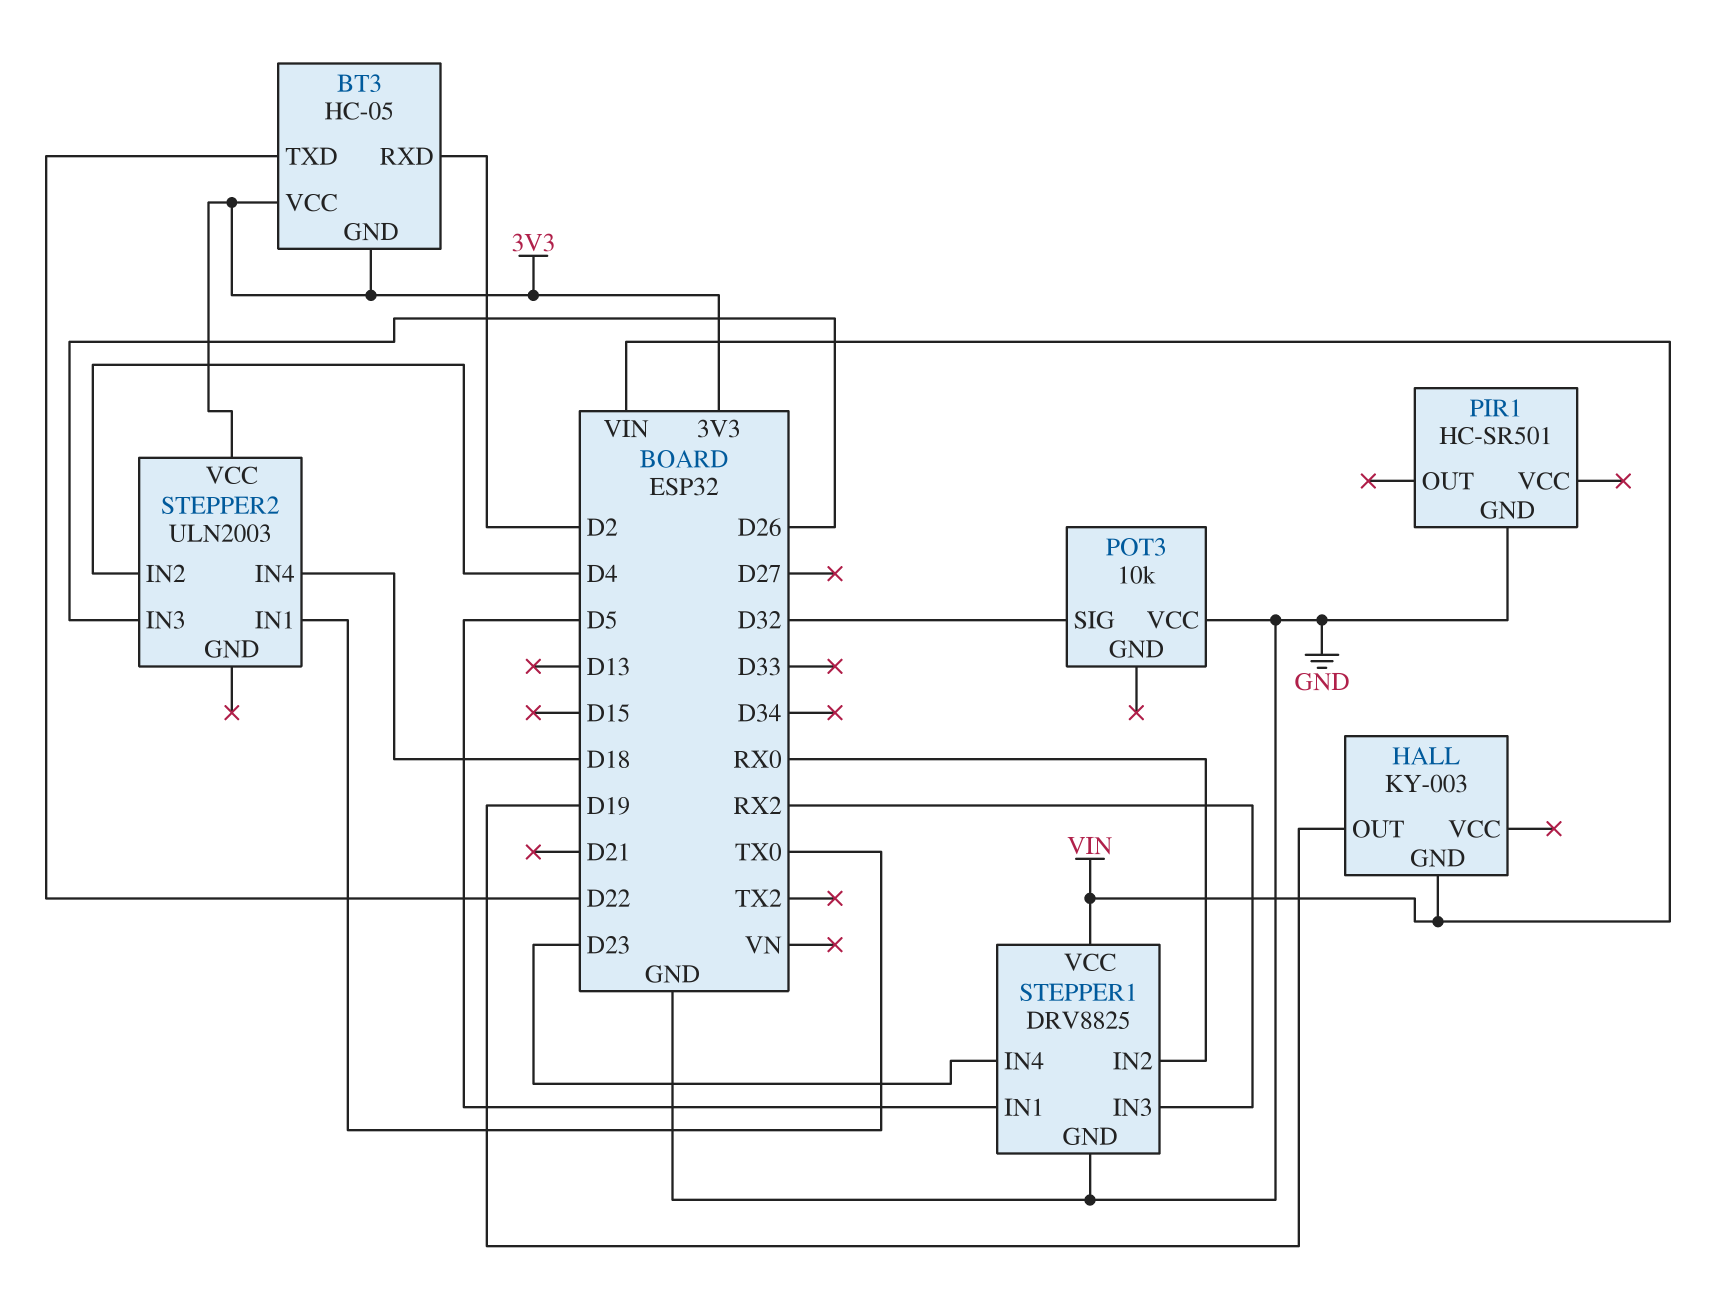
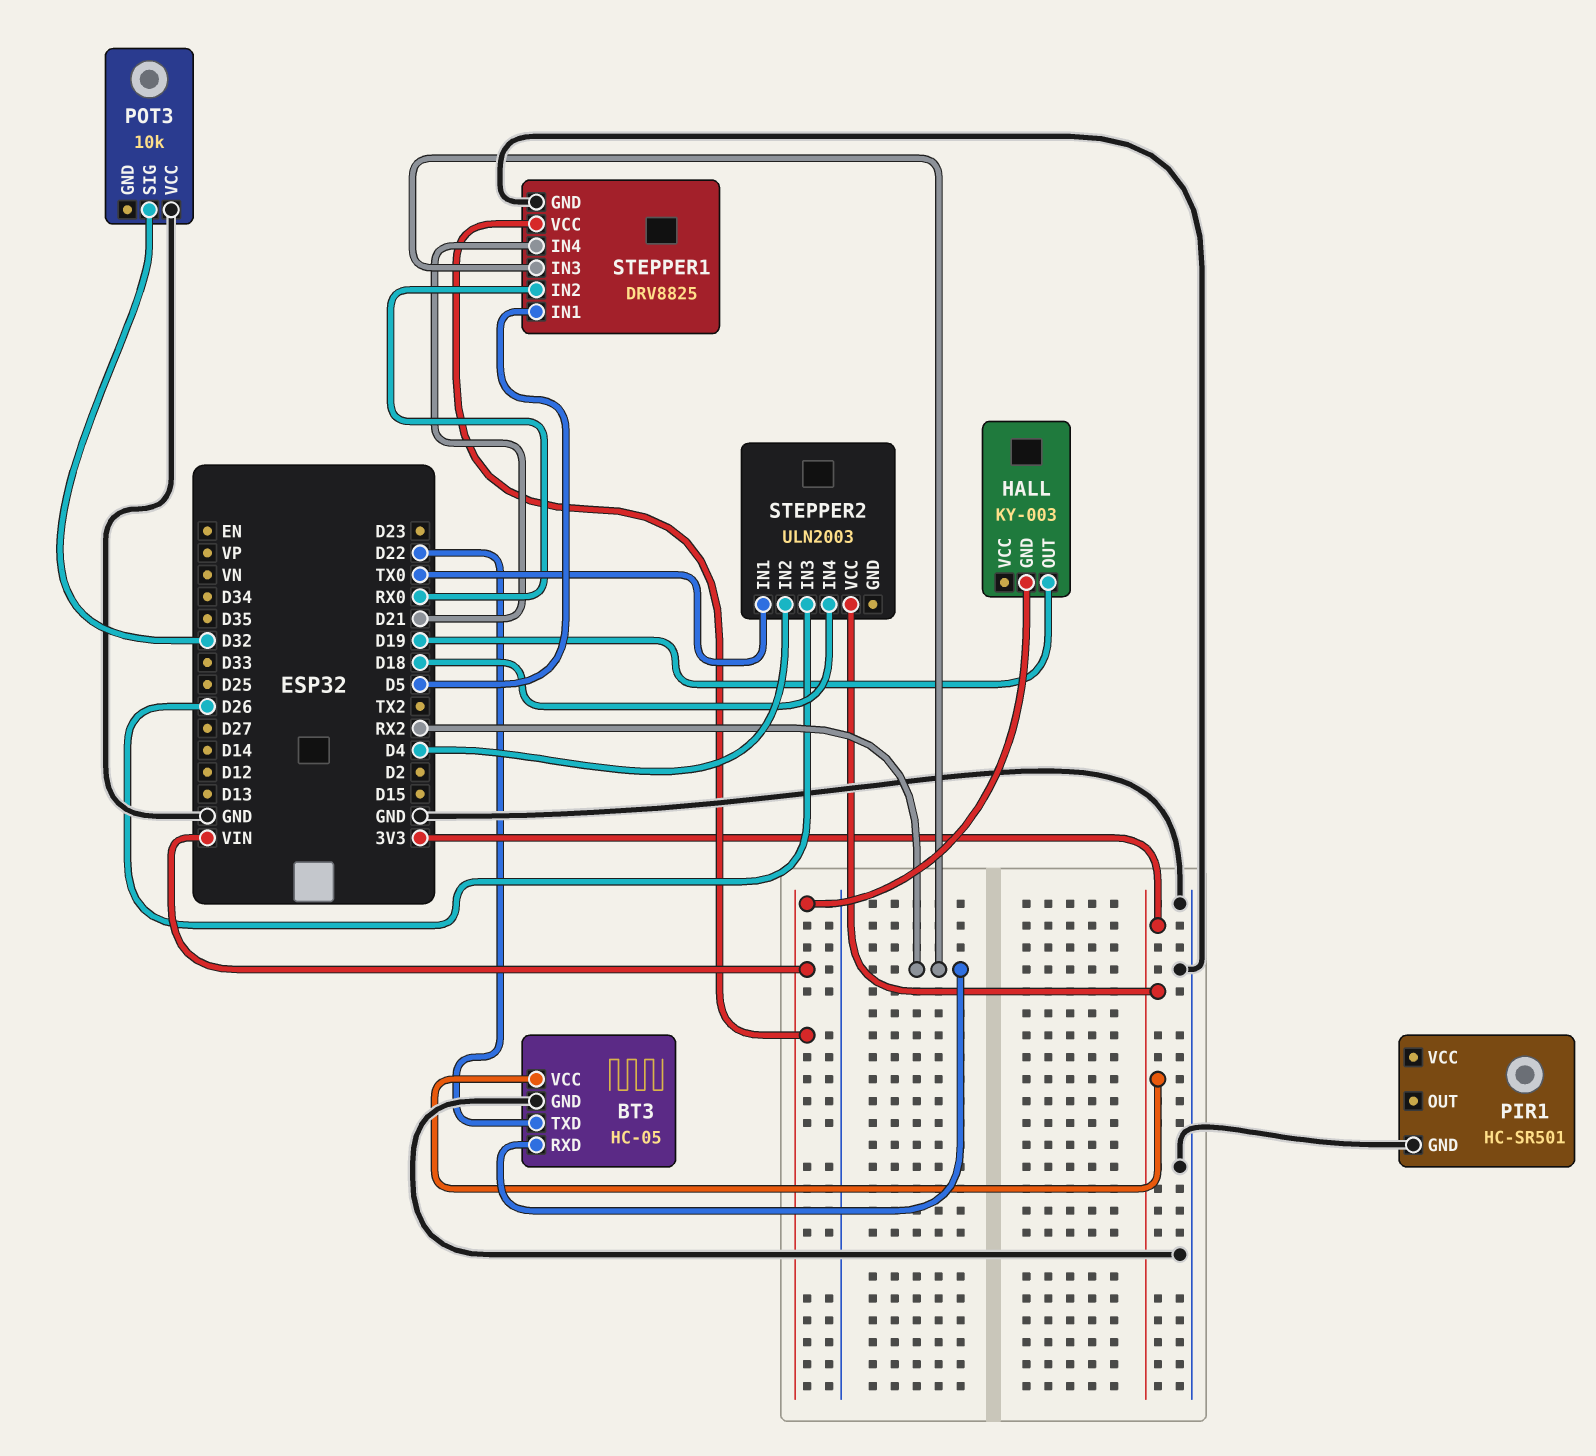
BT3 pin GND: 3V3 -> GND
BT3 pin RXD: D2 -> RX2
STEPPER1 pin IN4: D23 -> D21

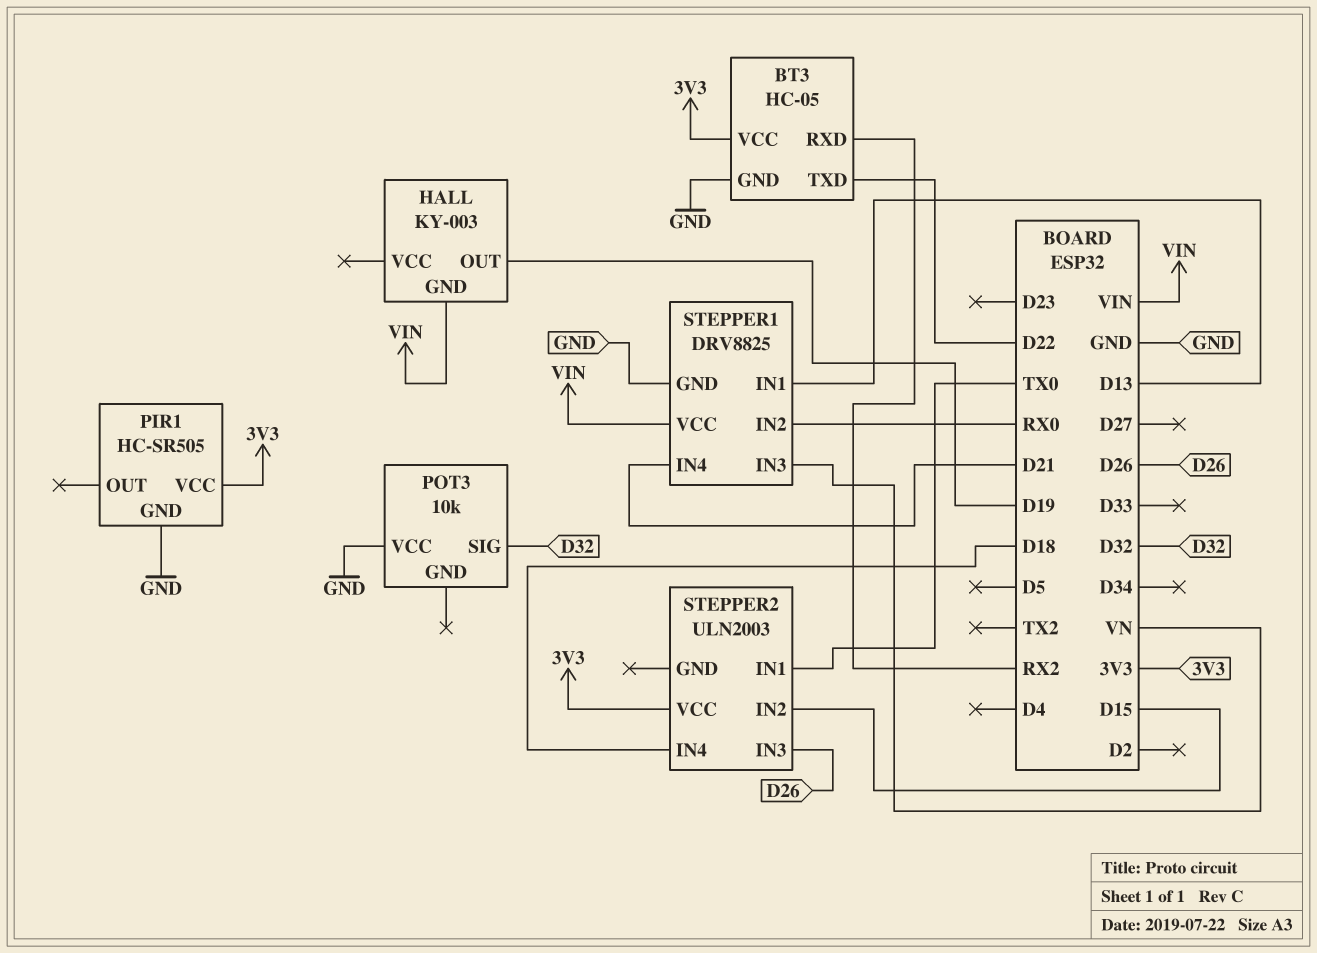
PIR1: HC-SR501 -> HC-SR505
PIR1 pin VCC: none -> 3V3
STEPPER1 pin IN1: D5 -> D13
STEPPER1 pin IN3: RX2 -> VN
STEPPER2 pin IN2: D4 -> D15

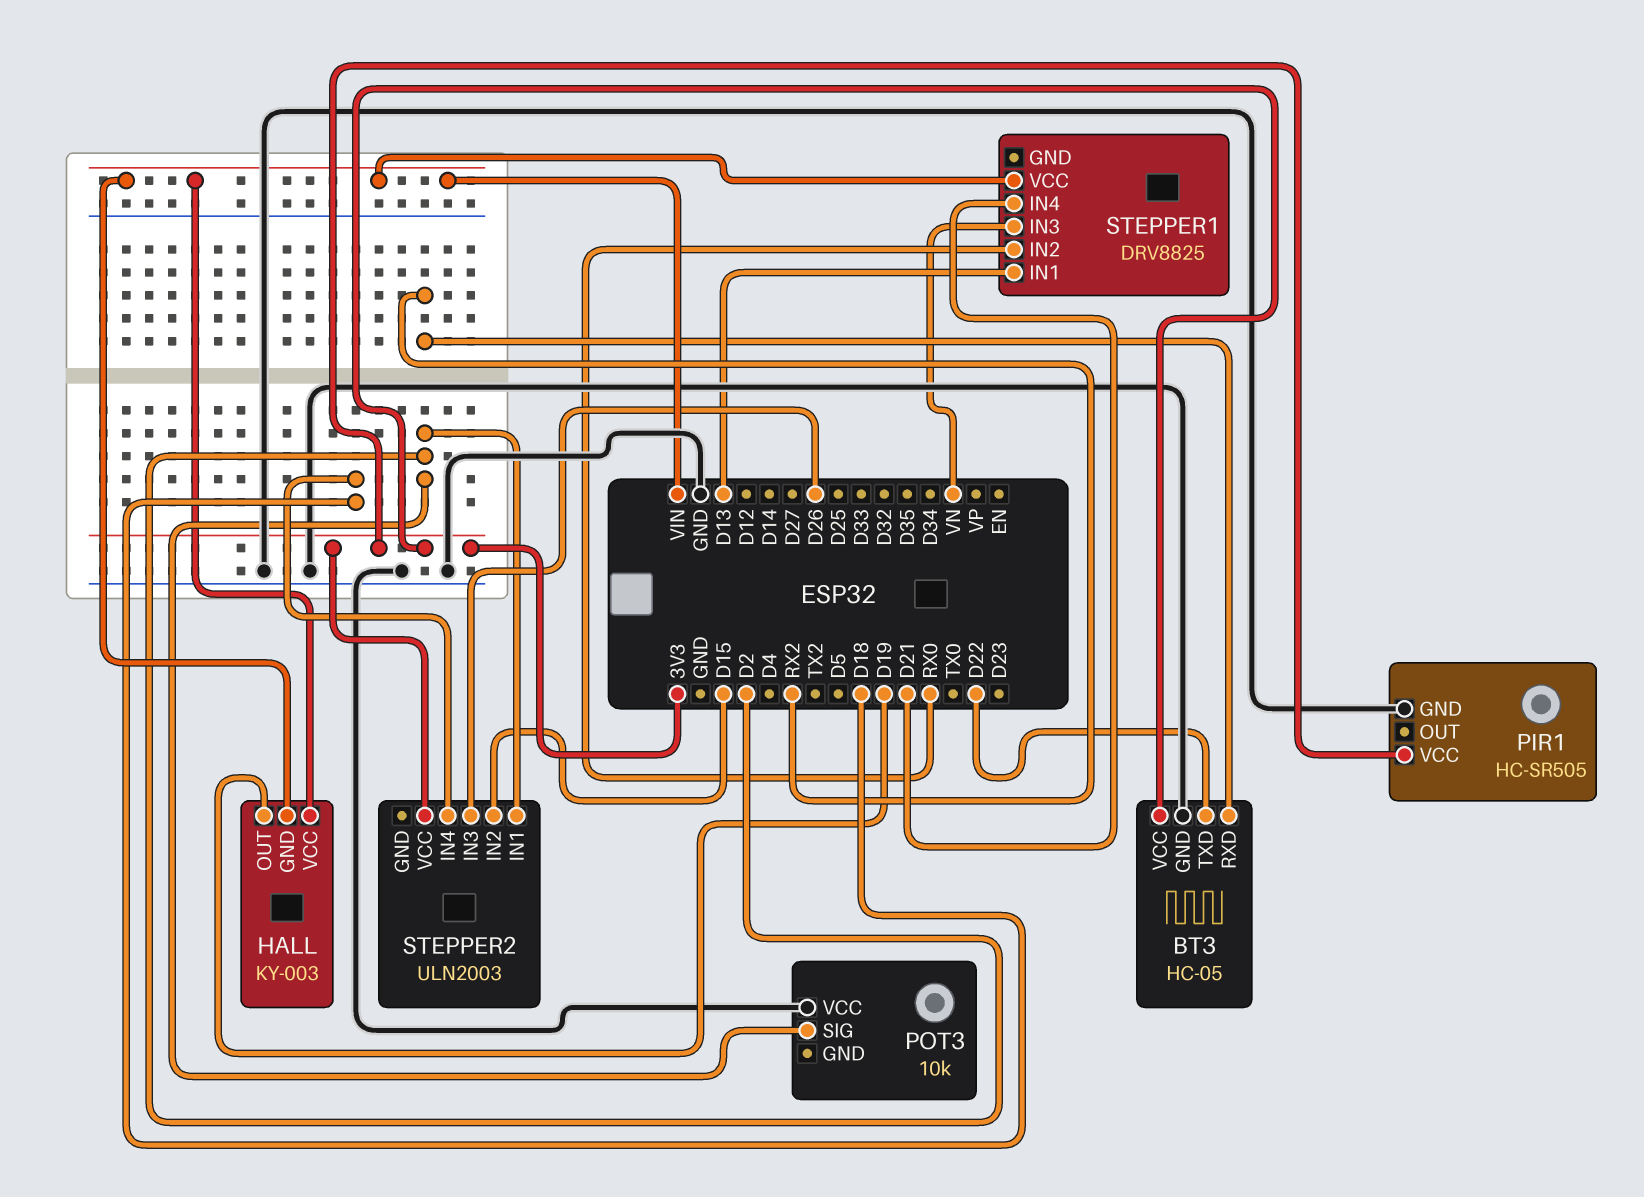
HALL pin VCC: none -> VIN
POT3 pin SIG: D32 -> D2
STEPPER1 pin GND: GND -> none
STEPPER2 pin IN1: TX0 -> D2

